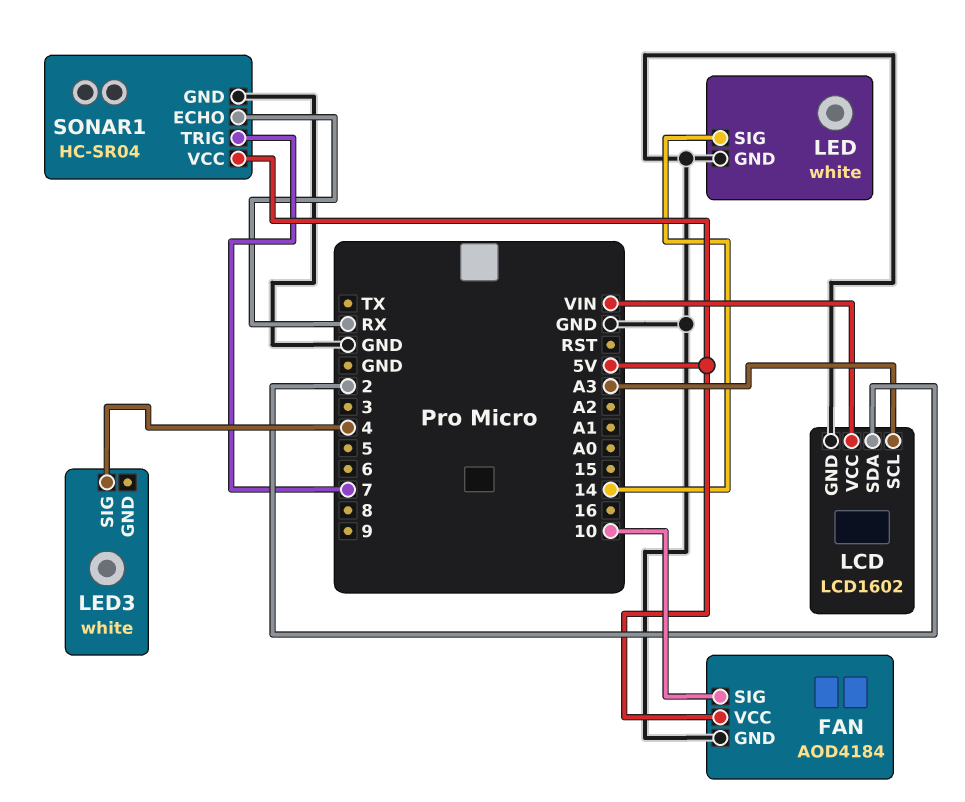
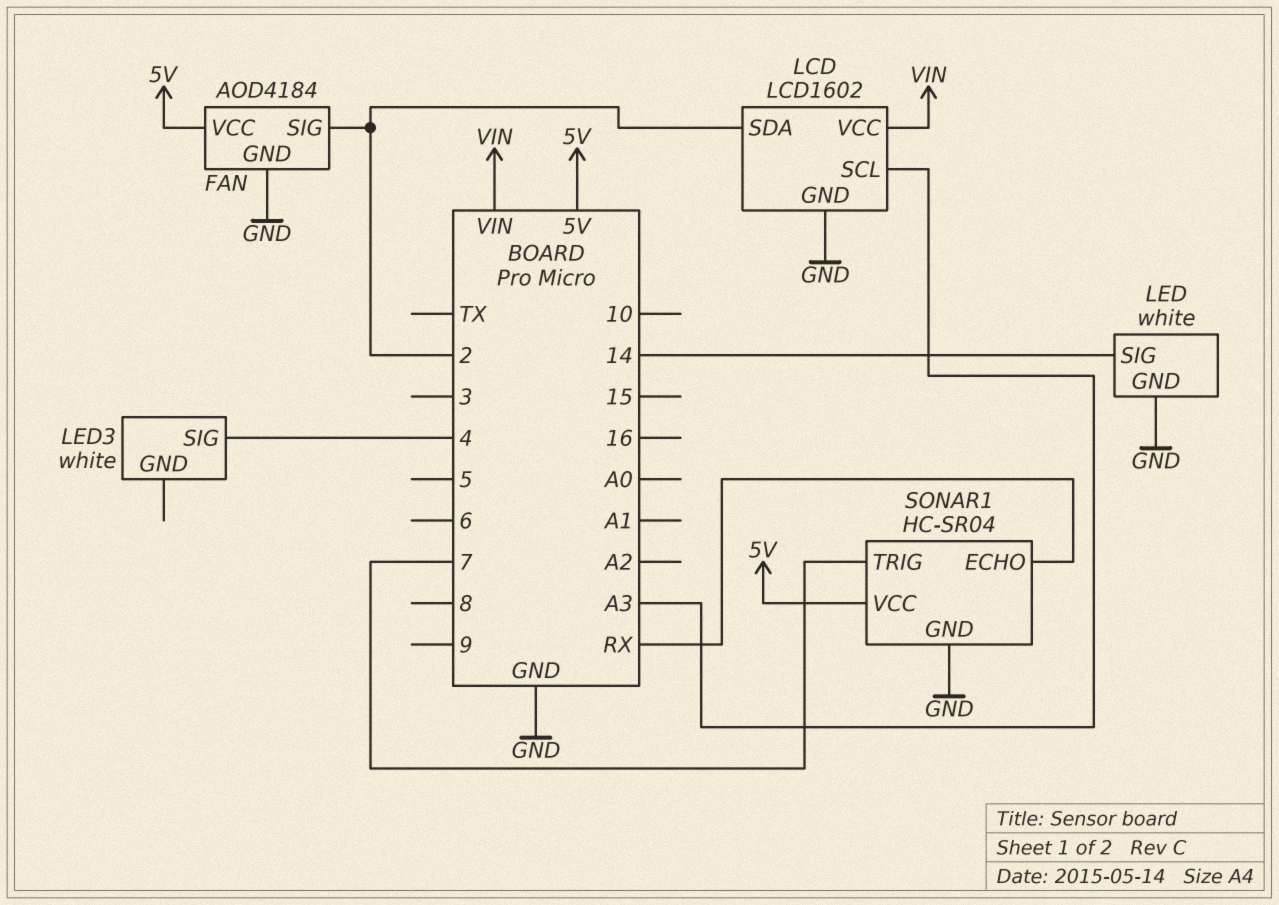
FAN pin SIG: 10 -> 2

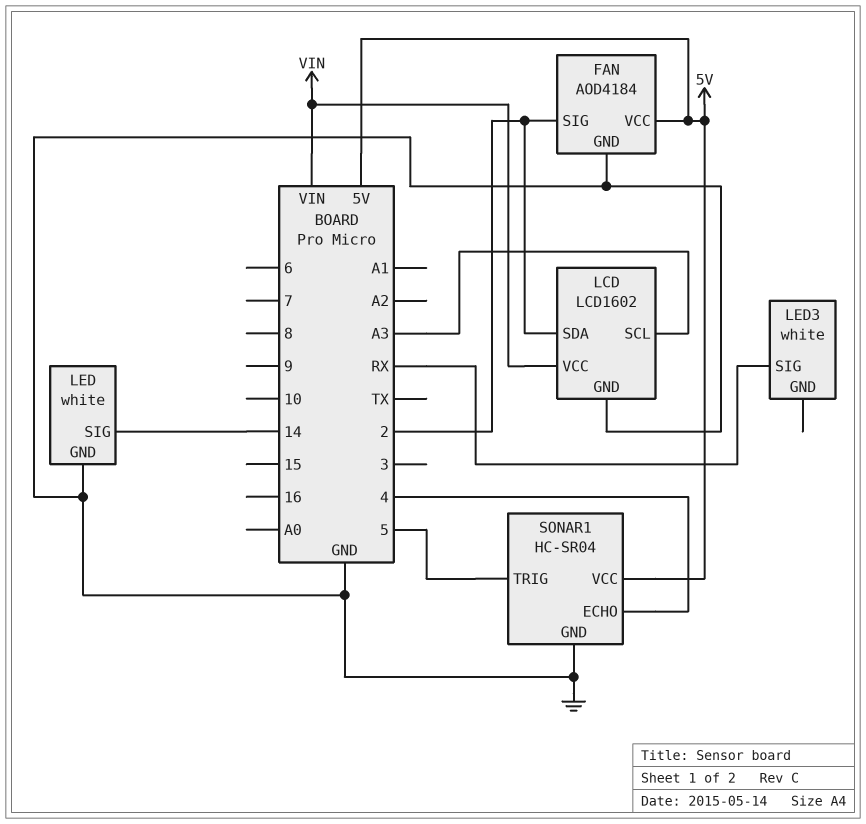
LED3 pin SIG: 4 -> RX
SONAR1 pin ECHO: RX -> 4
SONAR1 pin TRIG: 7 -> 5

